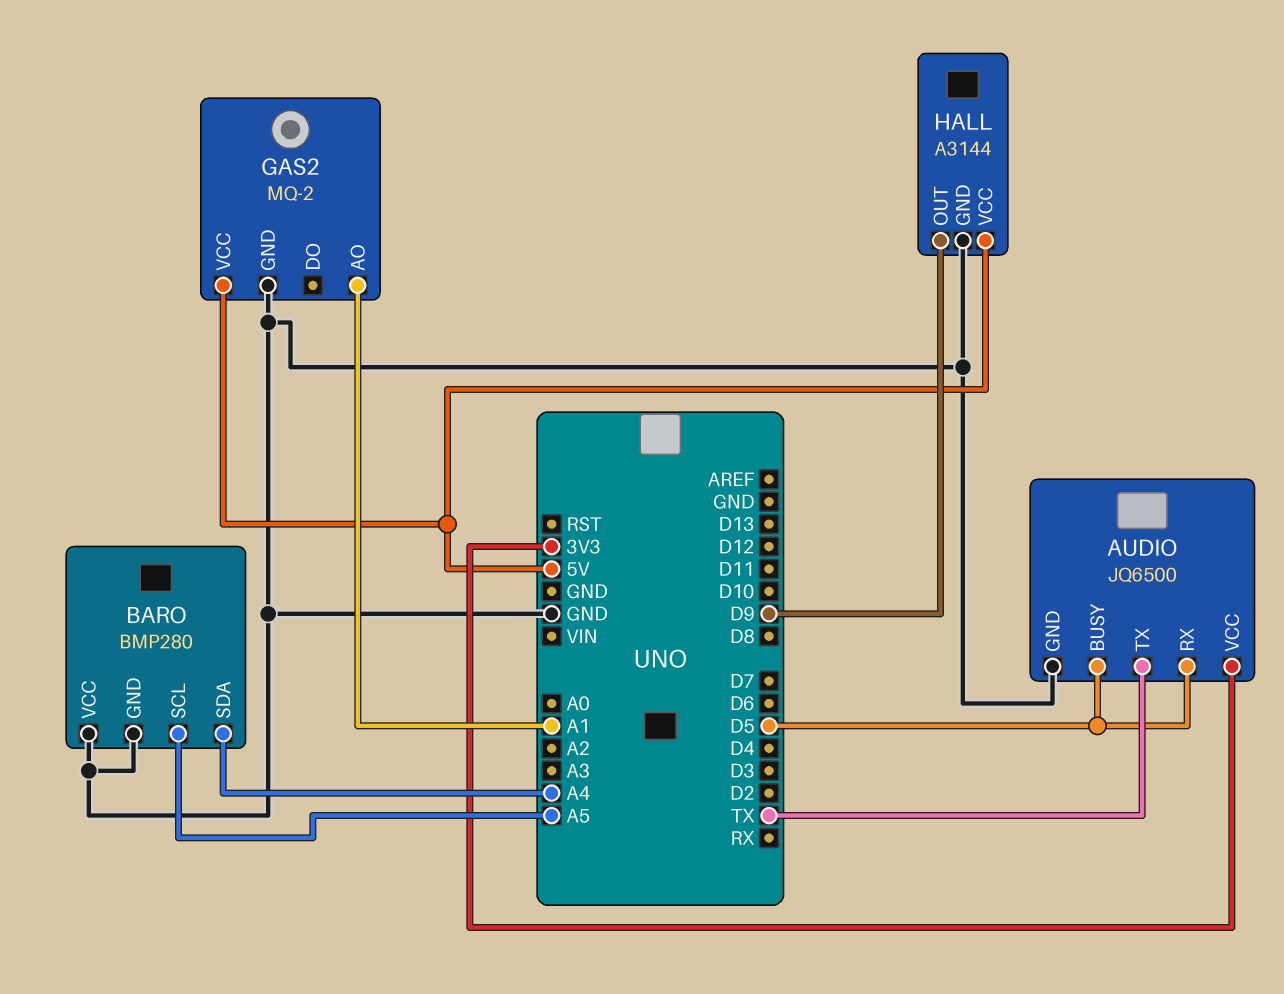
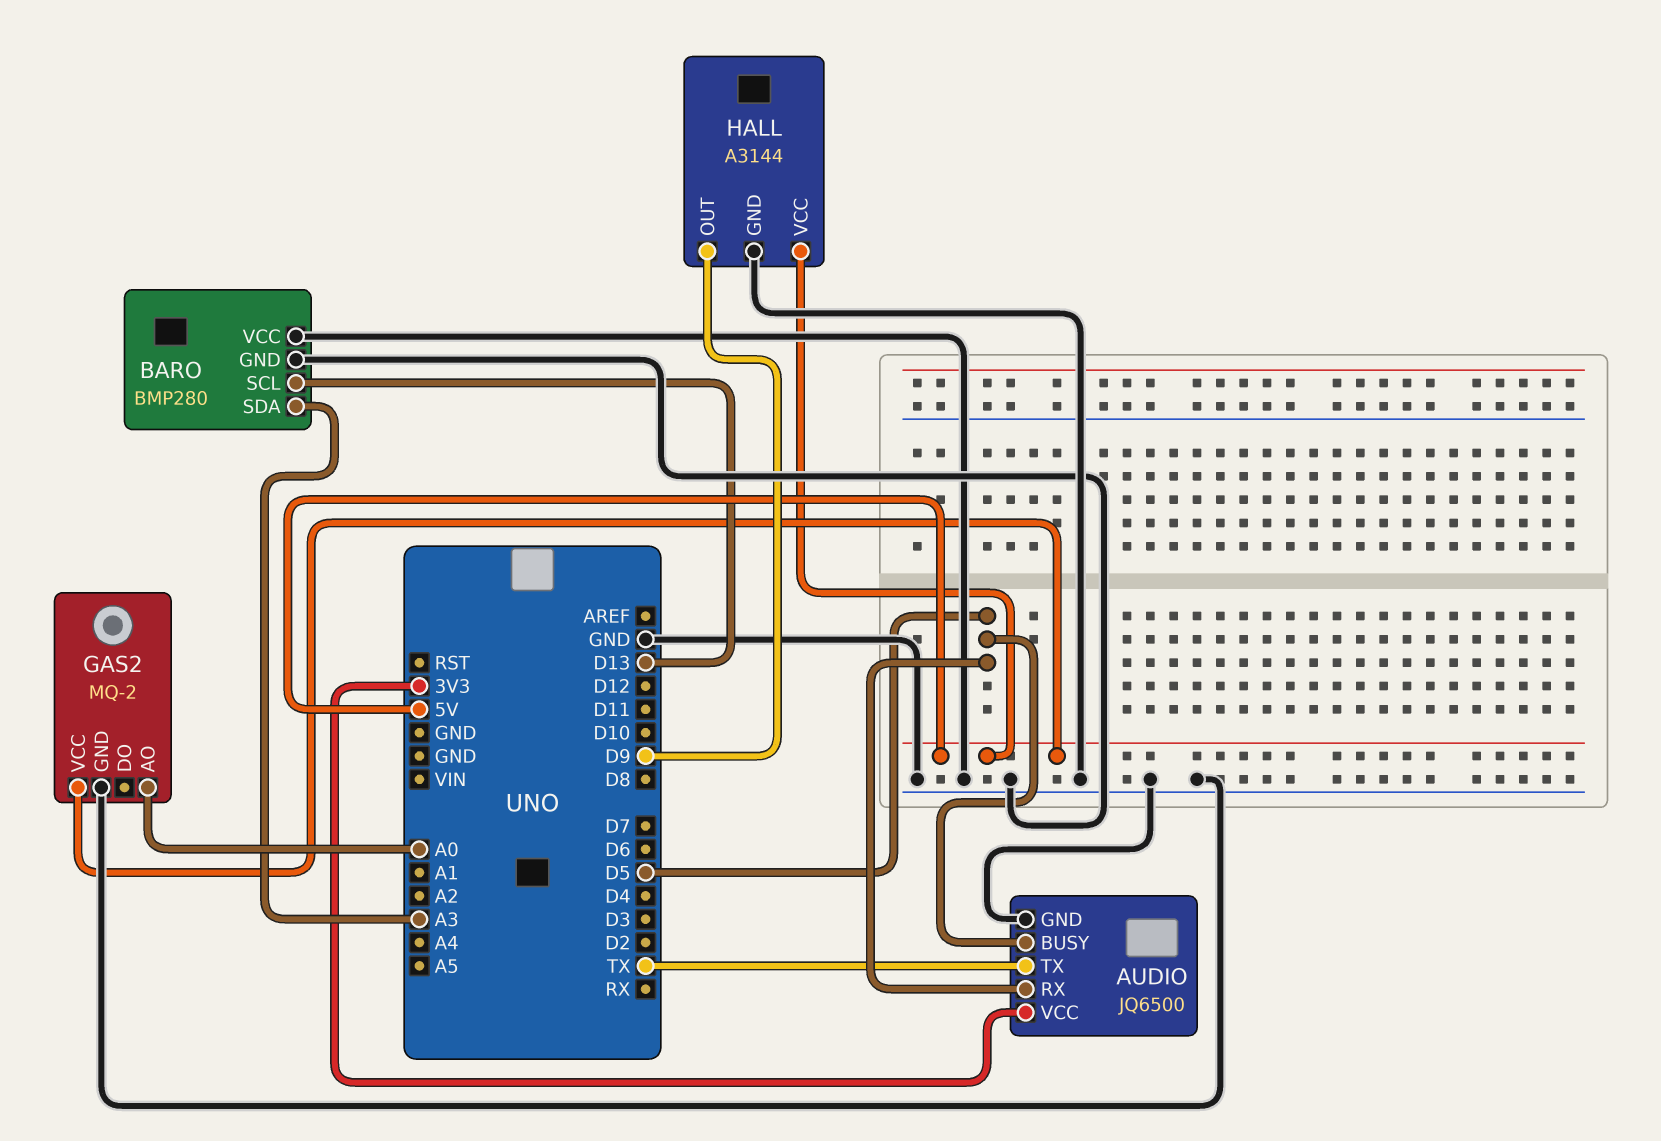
BARO pin SCL: A5 -> D13
BARO pin SDA: A4 -> A3
GAS2 pin AO: A1 -> A0

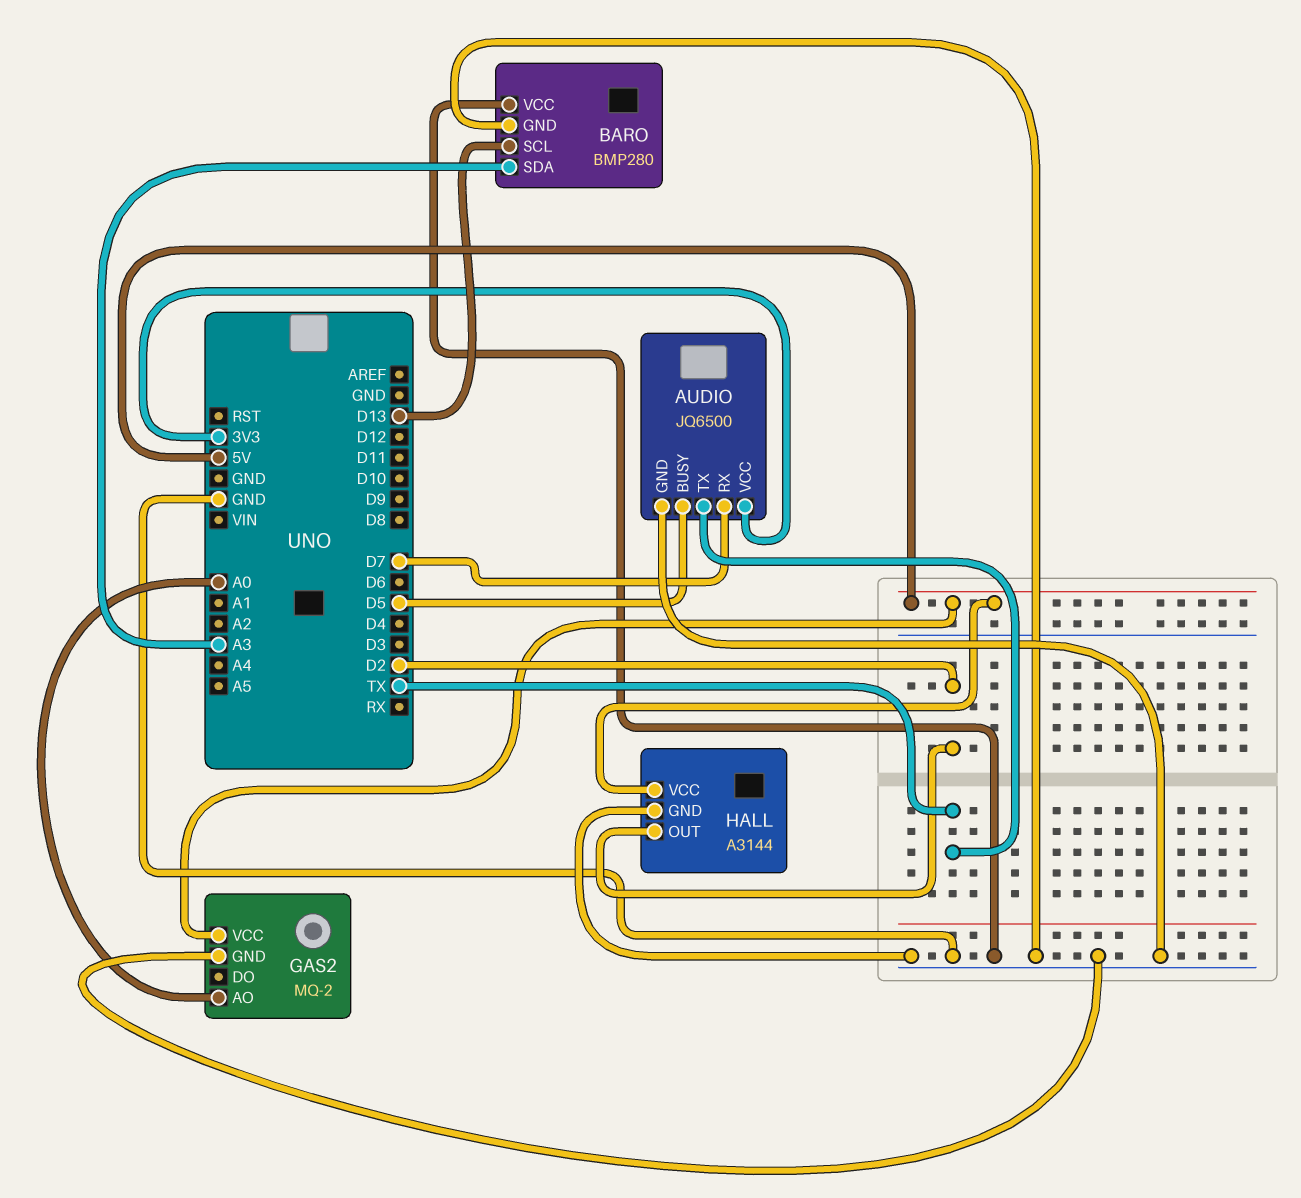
AUDIO pin RX: D5 -> D7
HALL pin OUT: D9 -> D2

